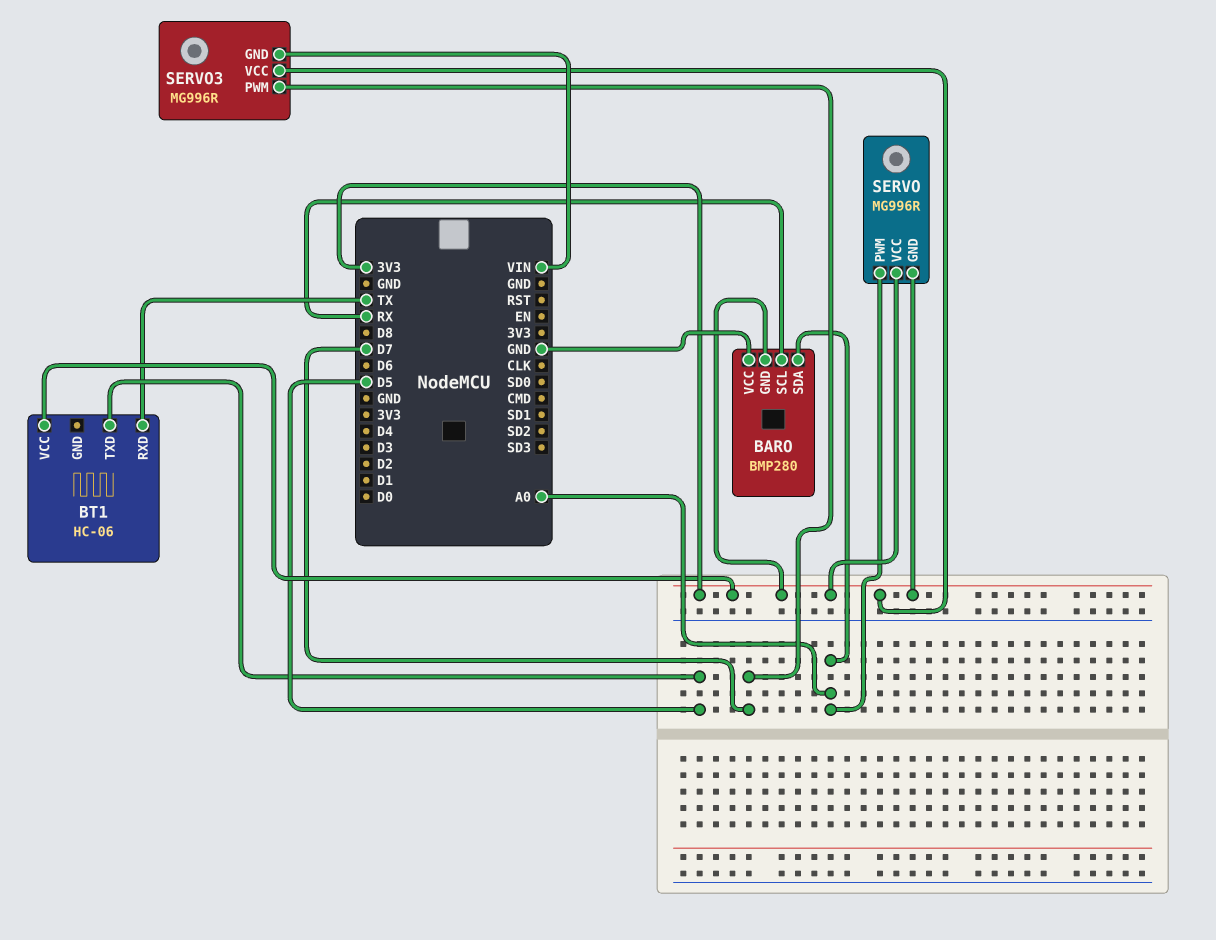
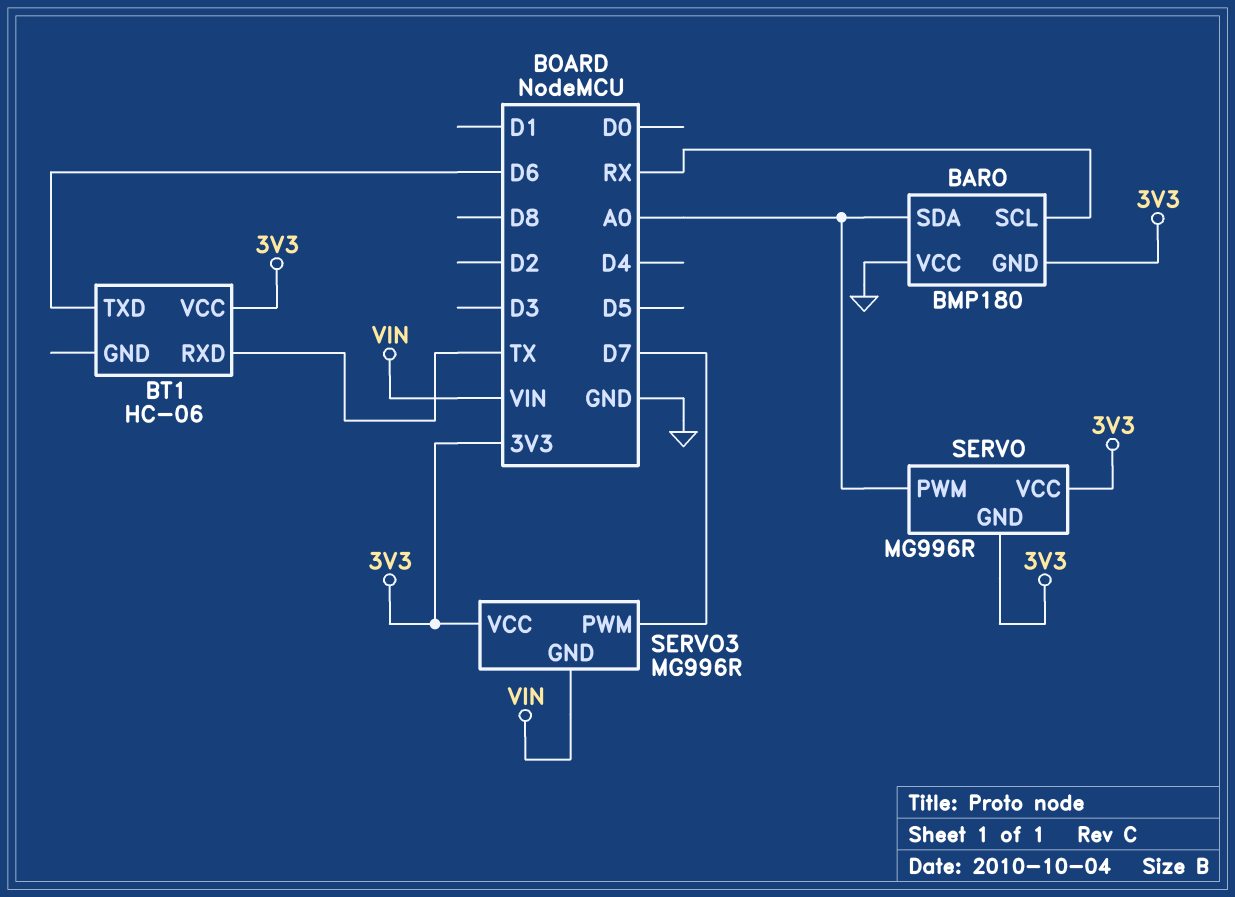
BARO: BMP280 -> BMP180
BT1 pin TXD: D5 -> D6

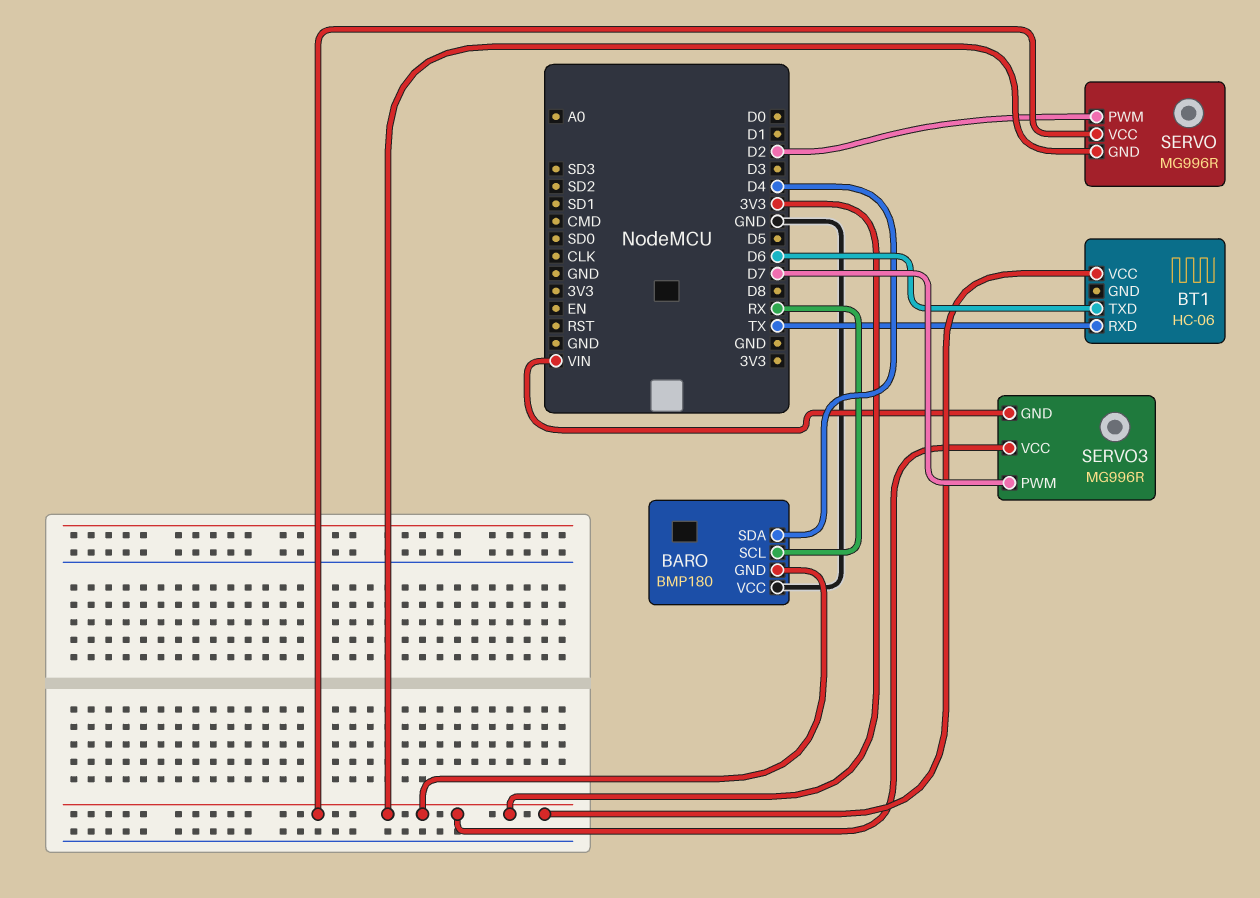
BARO pin SDA: A0 -> D4
SERVO pin PWM: A0 -> D2

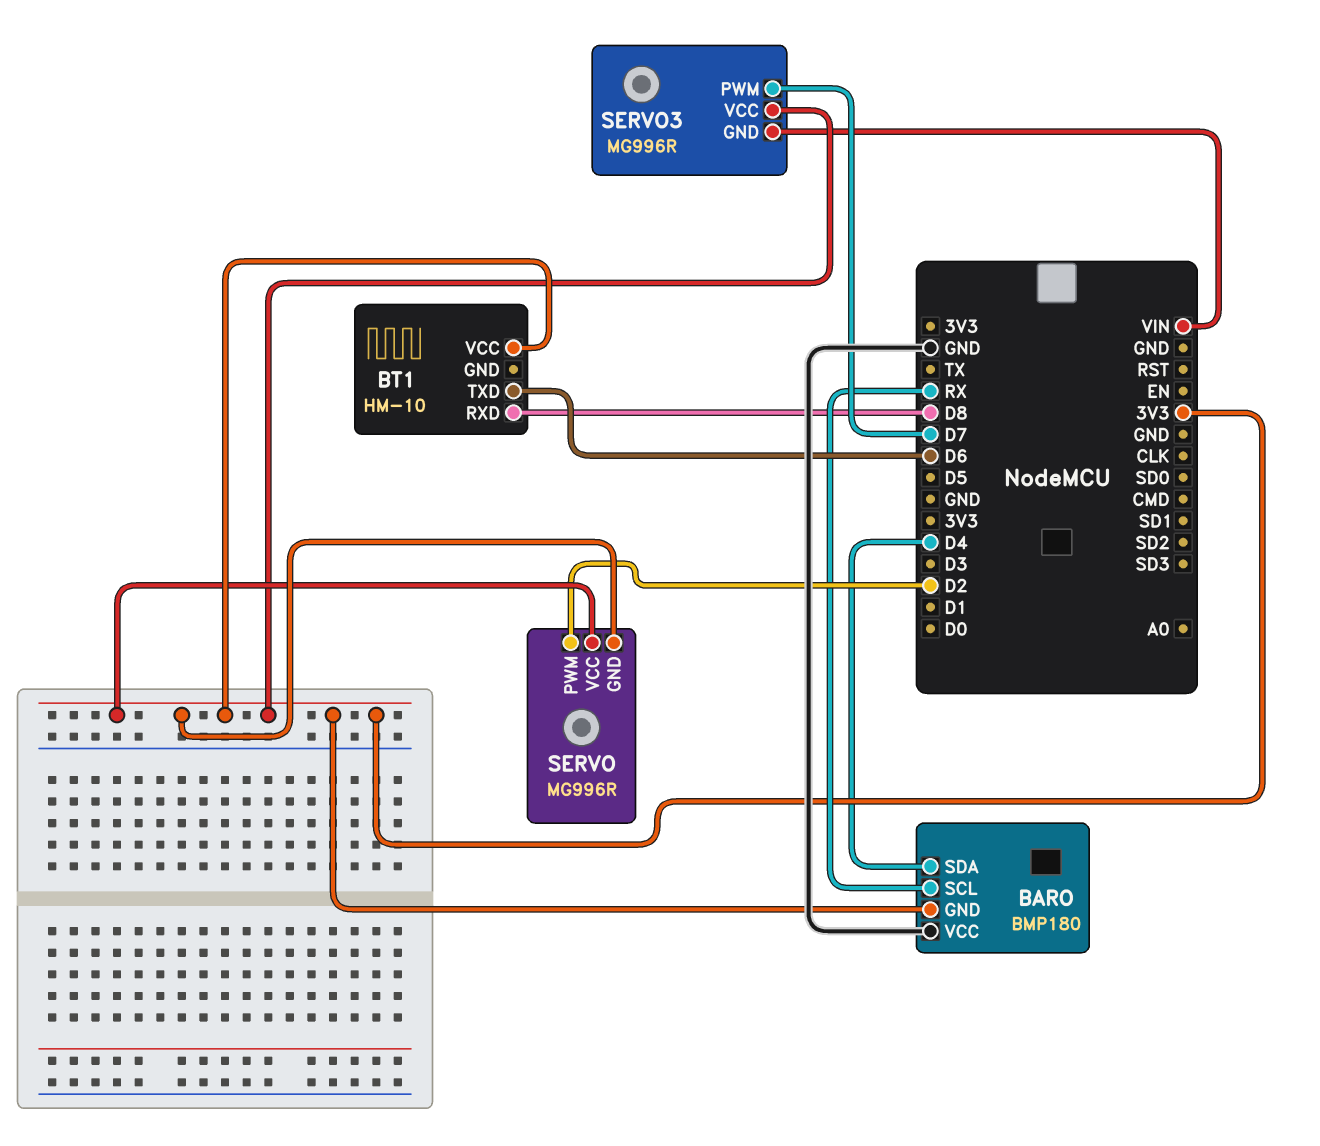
BT1: HC-06 -> HM-10
BT1 pin RXD: TX -> D8

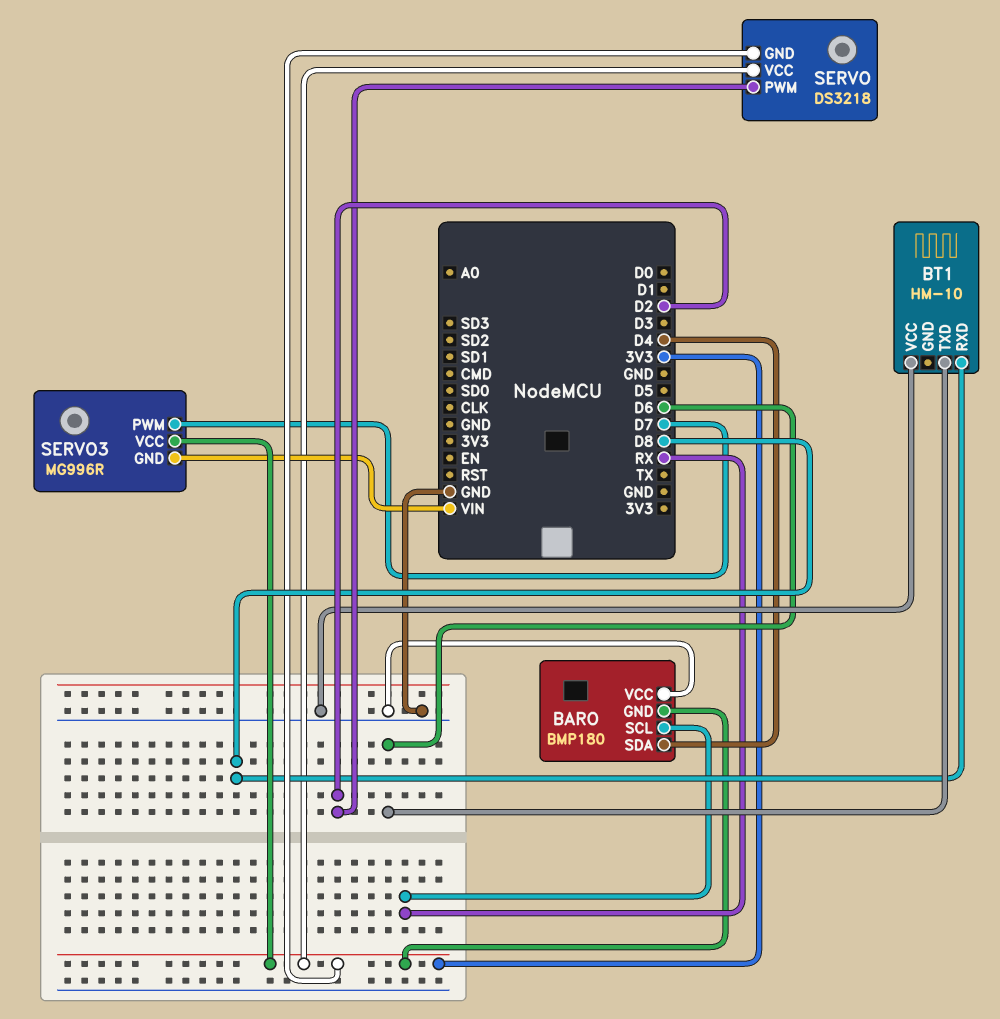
BT1 pin VCC: 3V3 -> GND
SERVO: MG996R -> DS3218

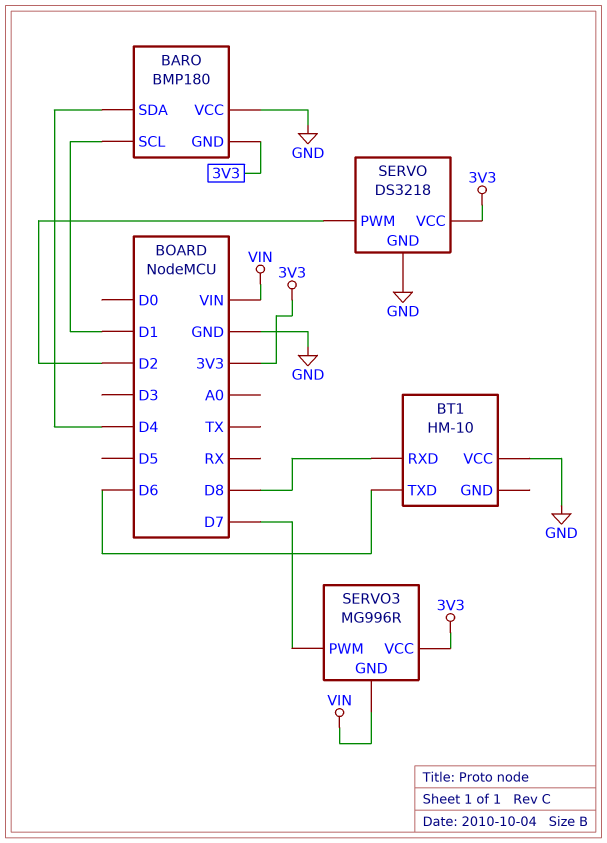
BARO pin SCL: RX -> D1
SERVO pin GND: 3V3 -> GND

